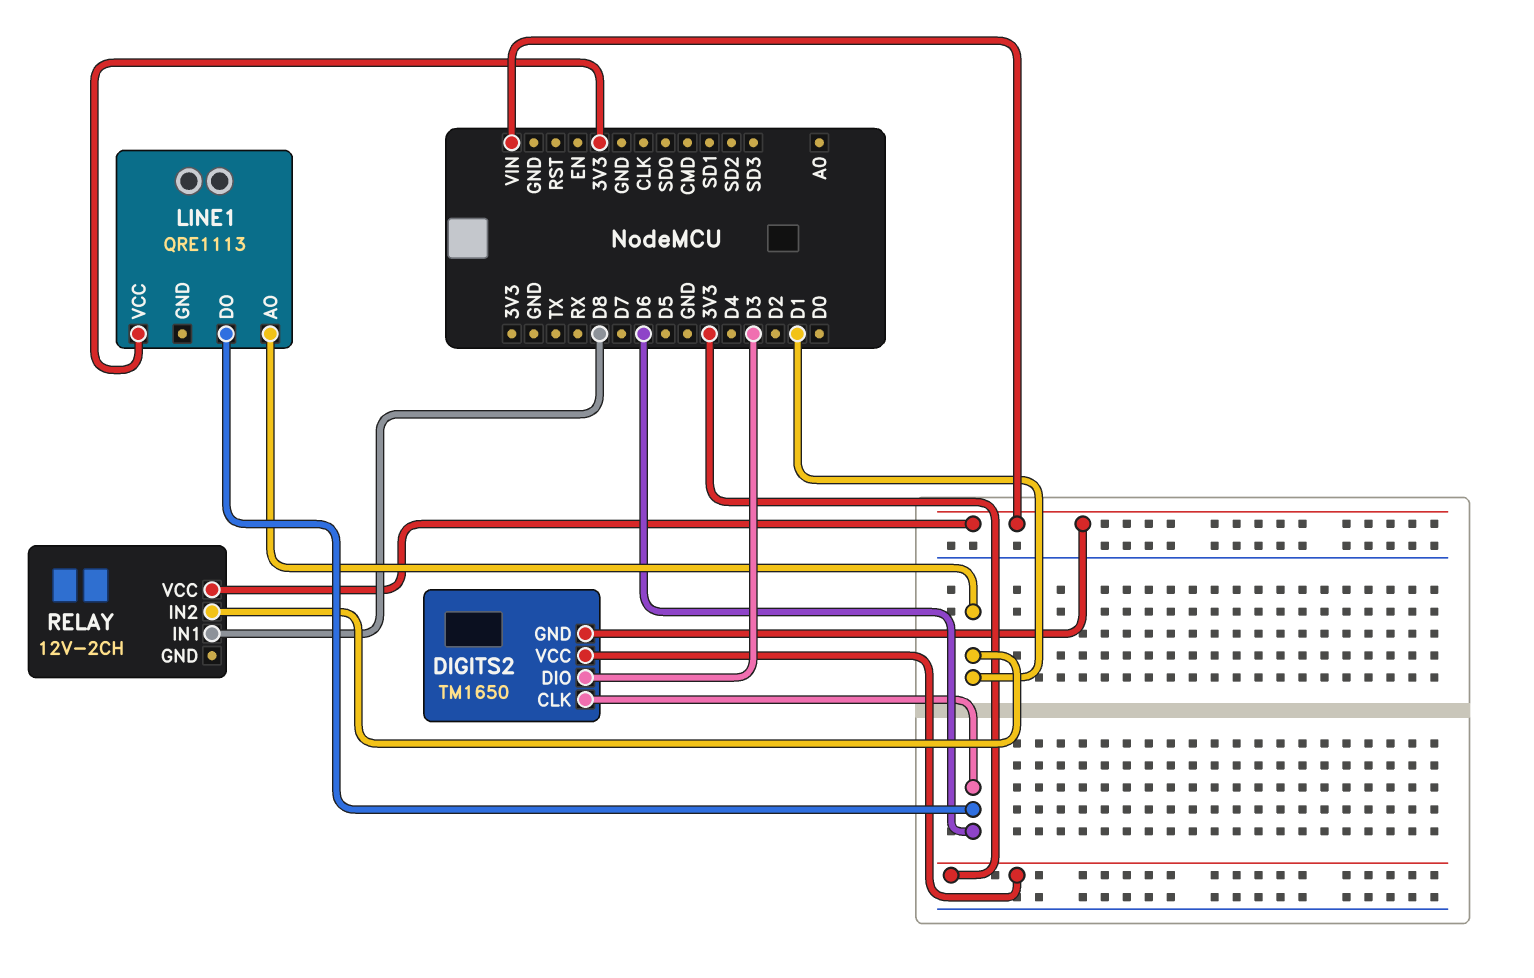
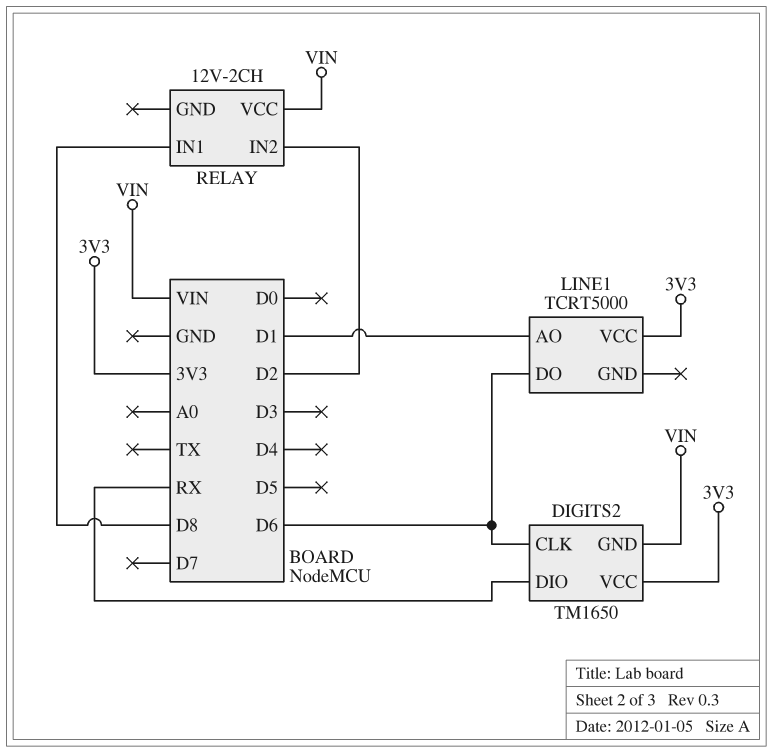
DIGITS2 pin DIO: D3 -> RX
LINE1: QRE1113 -> TCRT5000
RELAY pin IN2: D1 -> D2

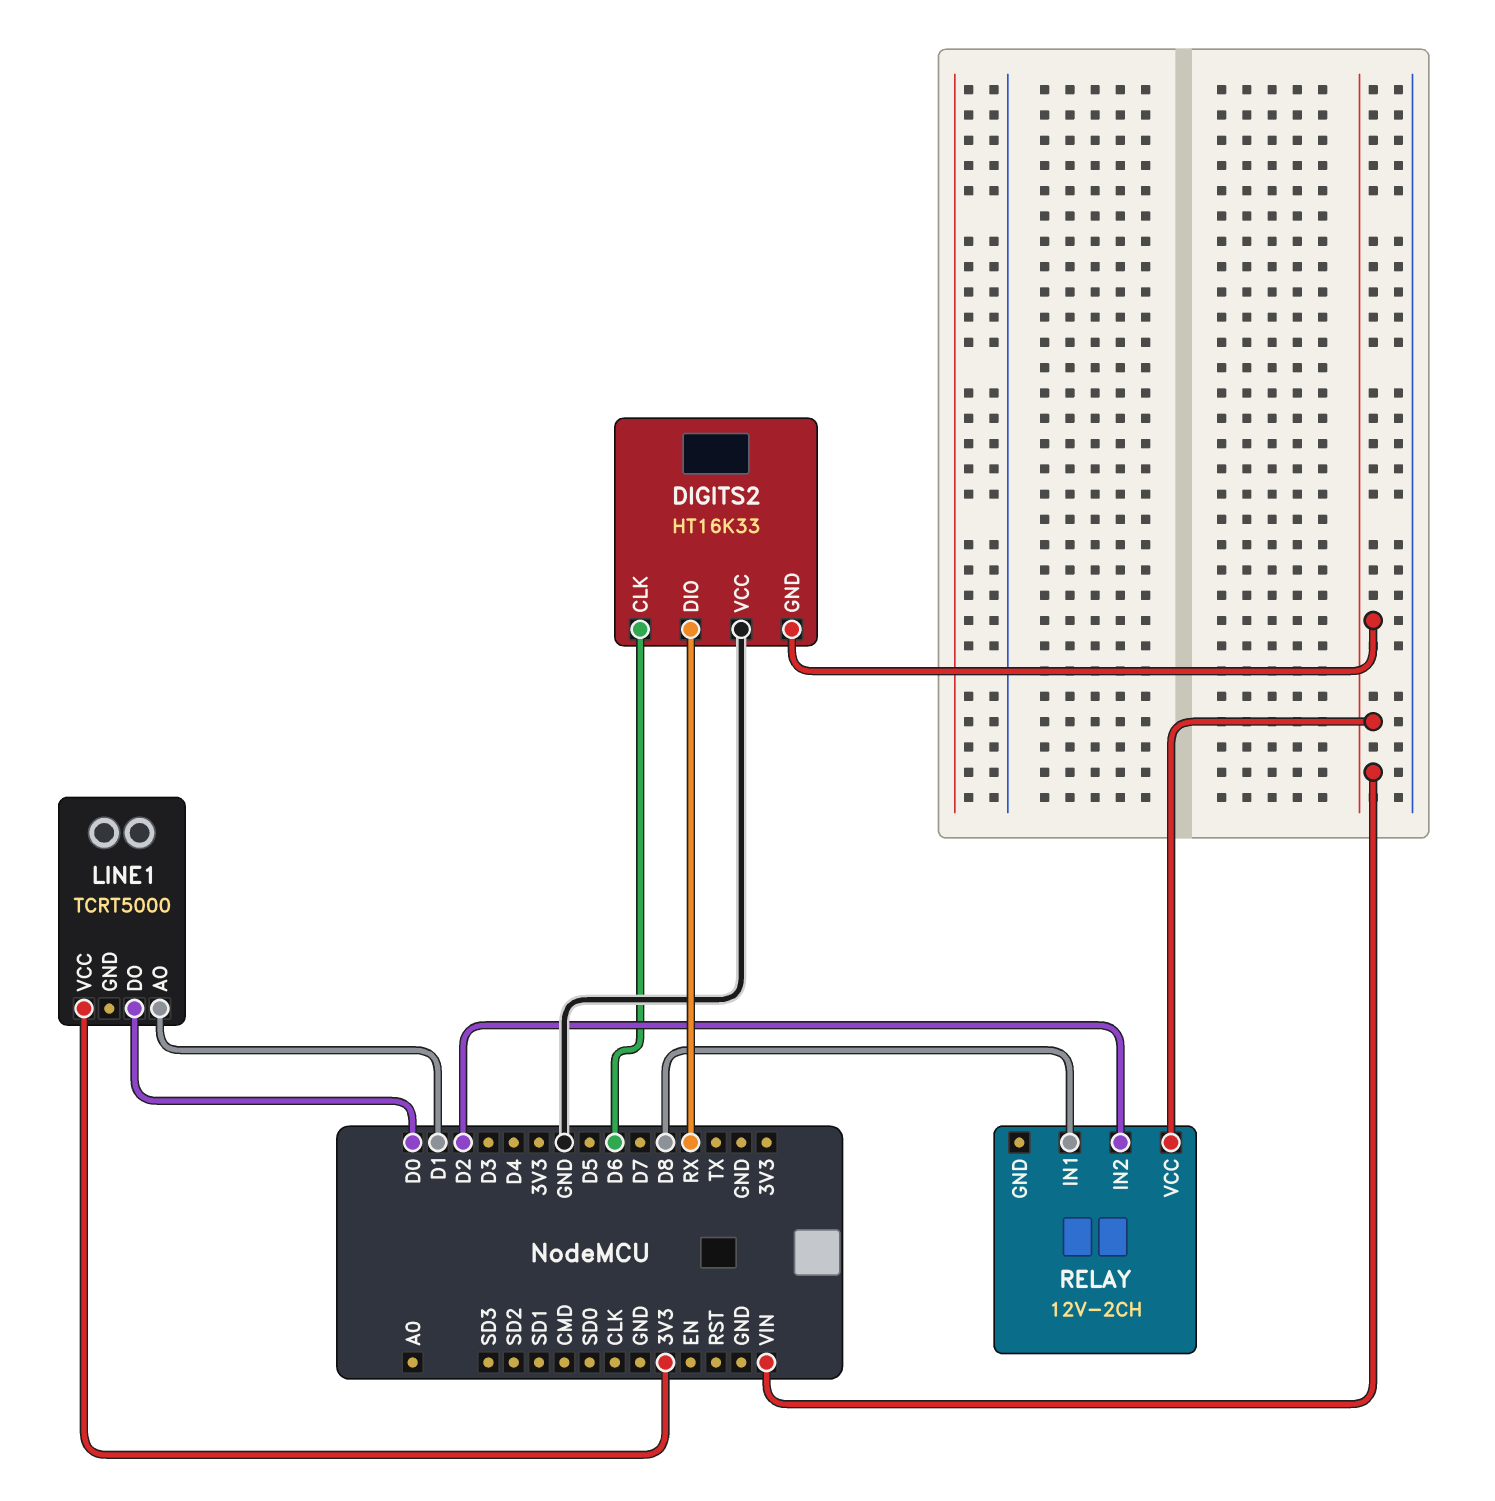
DIGITS2: TM1650 -> HT16K33
DIGITS2 pin VCC: 3V3 -> GND
LINE1 pin DO: D6 -> D0

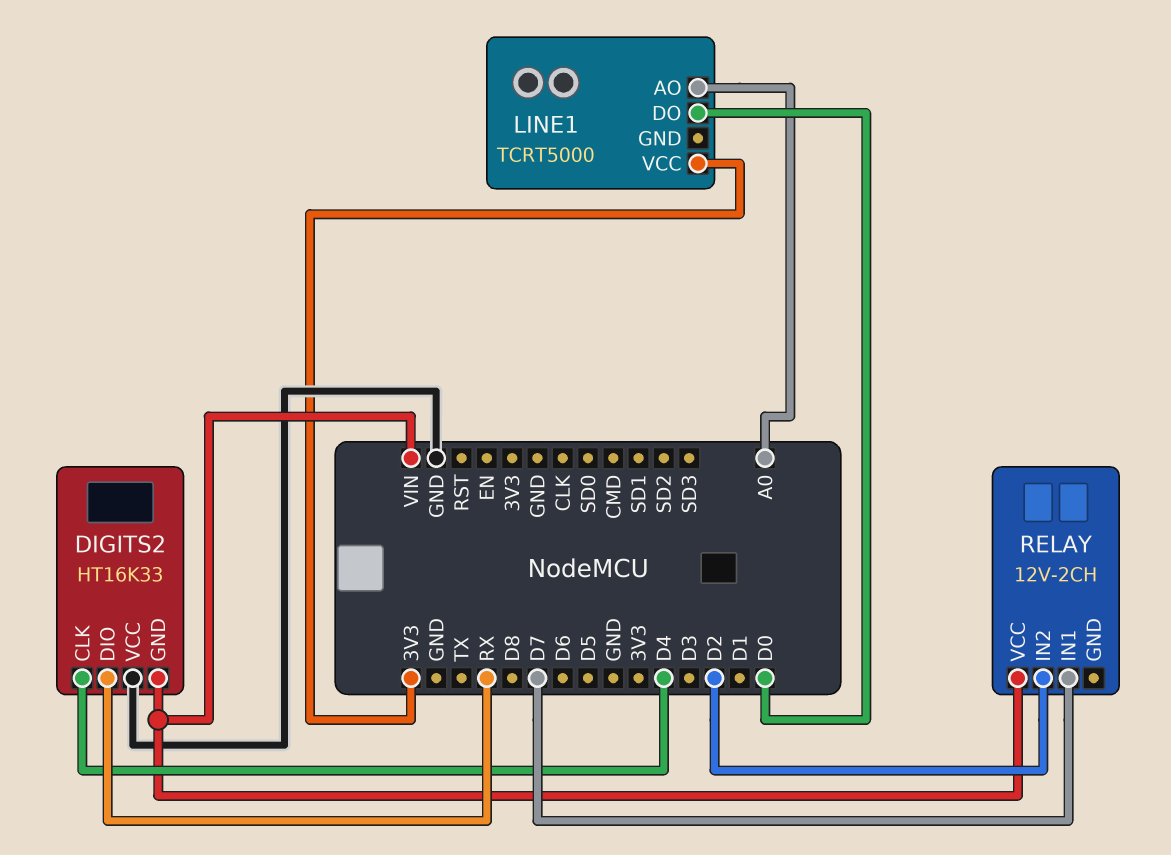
DIGITS2 pin CLK: D6 -> D4
LINE1 pin AO: D1 -> A0
RELAY pin IN1: D8 -> D7

